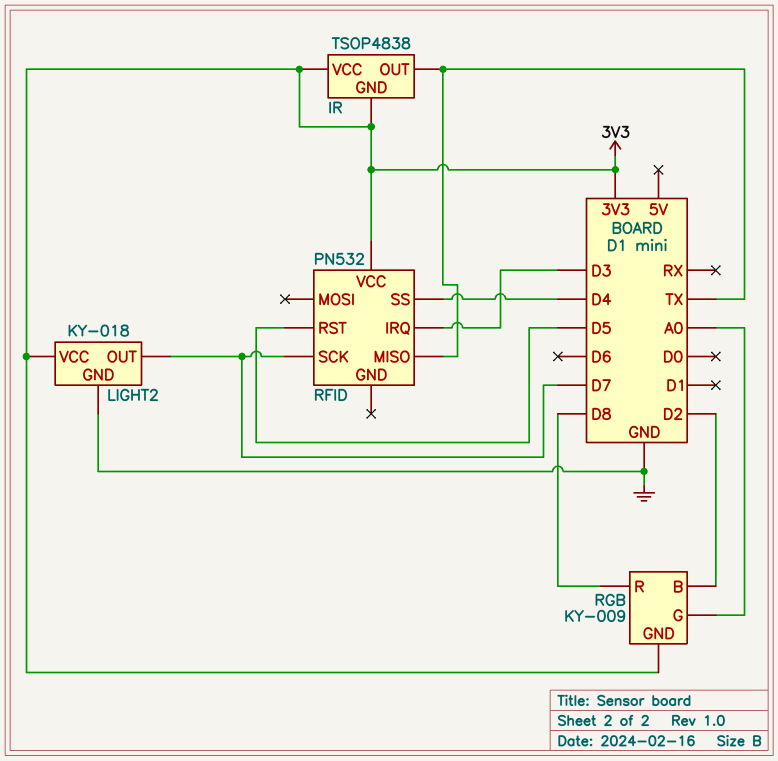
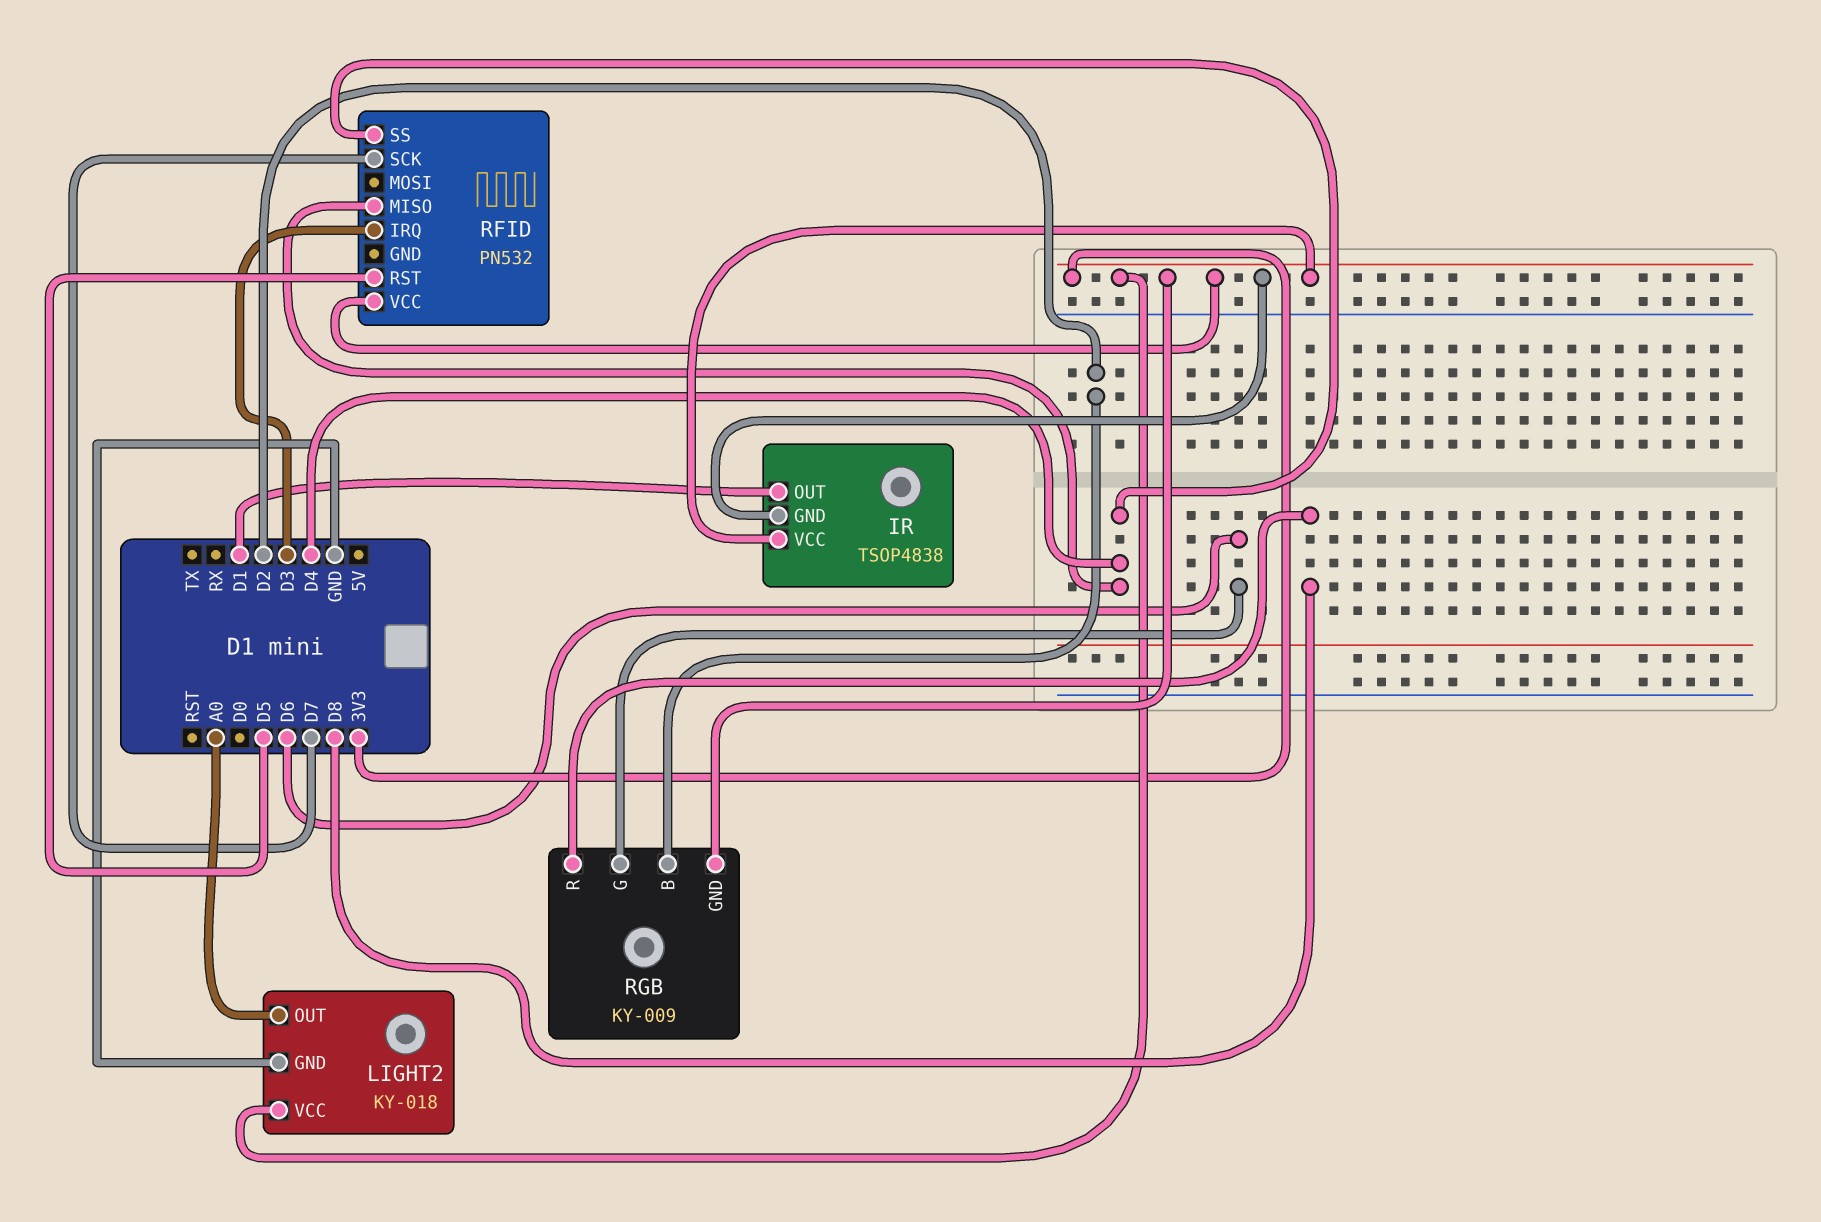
IR pin OUT: TX -> D1
LIGHT2 pin OUT: D7 -> A0
RFID pin MISO: TX -> D4
RGB pin G: A0 -> D6

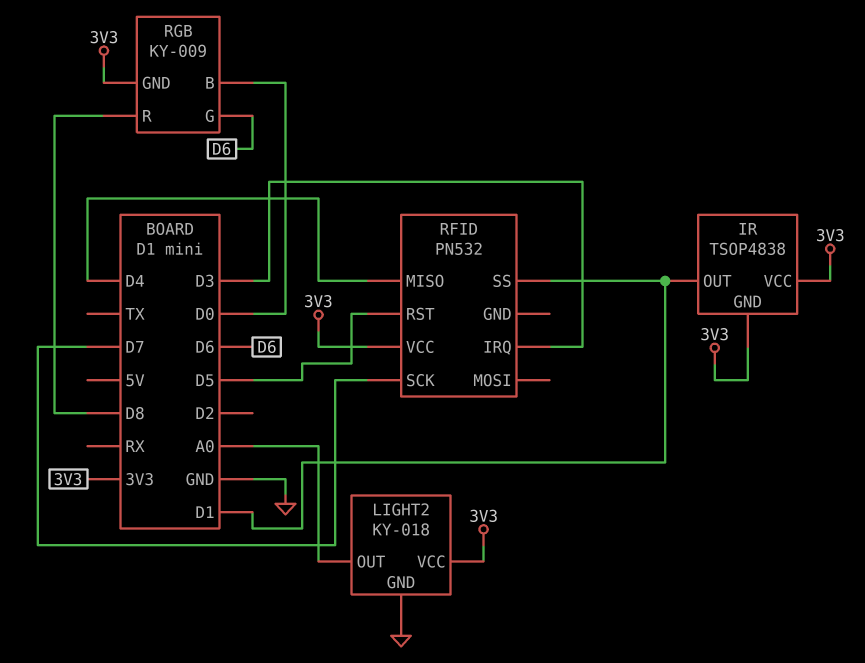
RFID pin SS: D4 -> D1
RGB pin B: D2 -> D0

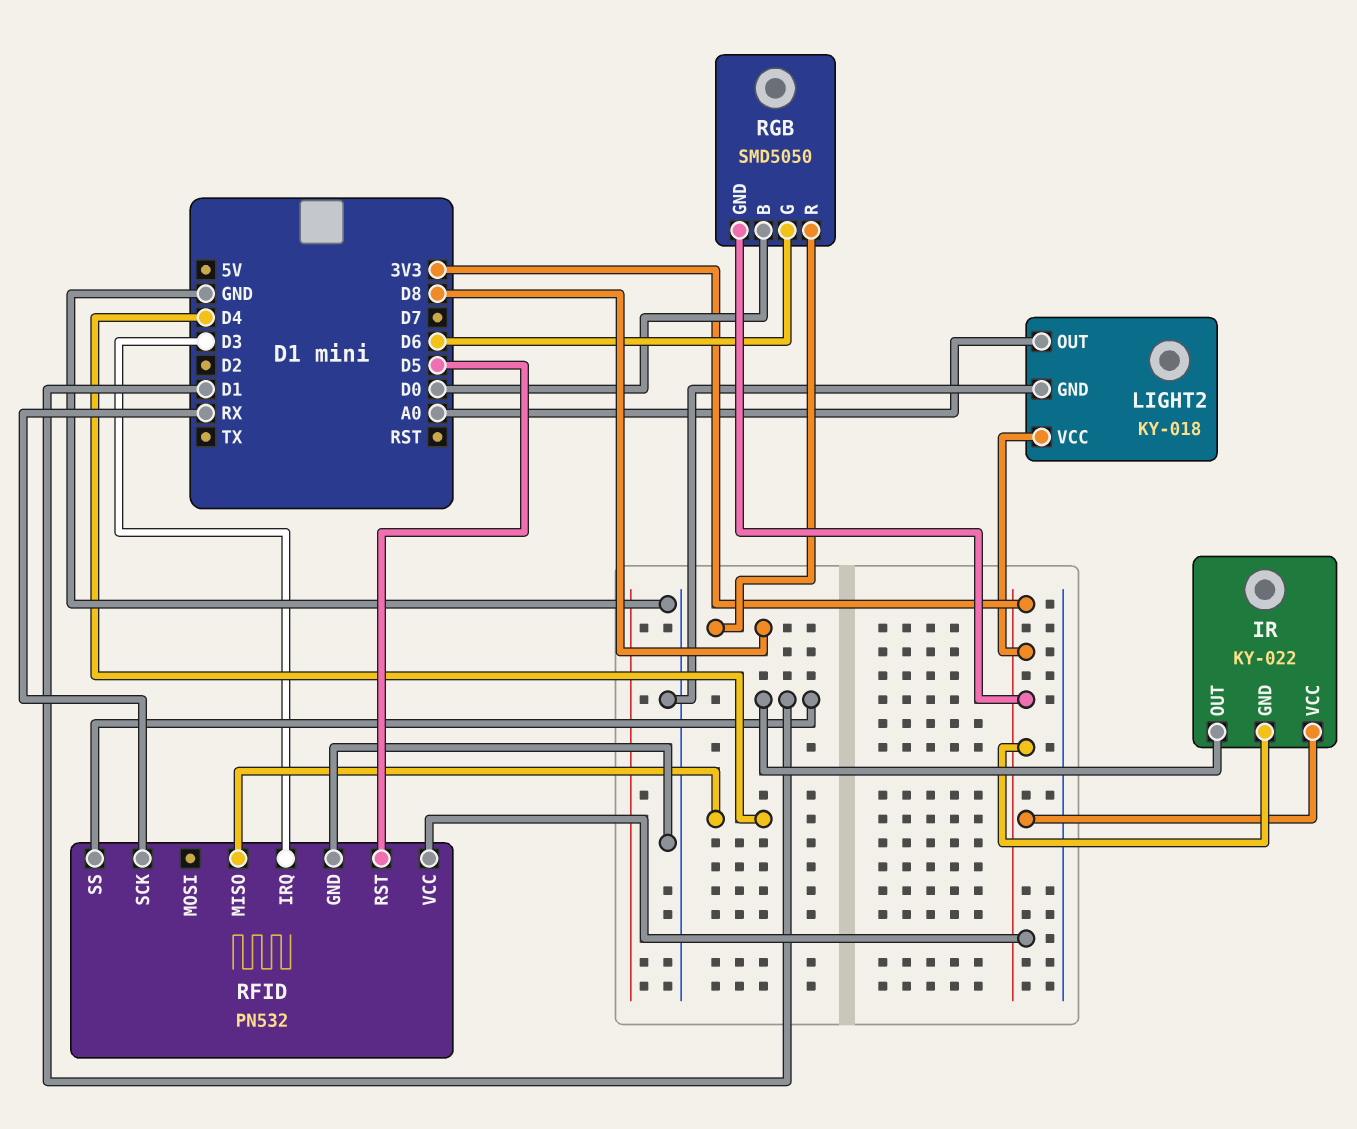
IR: TSOP4838 -> KY-022
RFID pin GND: none -> GND
RFID pin SCK: D7 -> RX
RGB: KY-009 -> SMD5050

